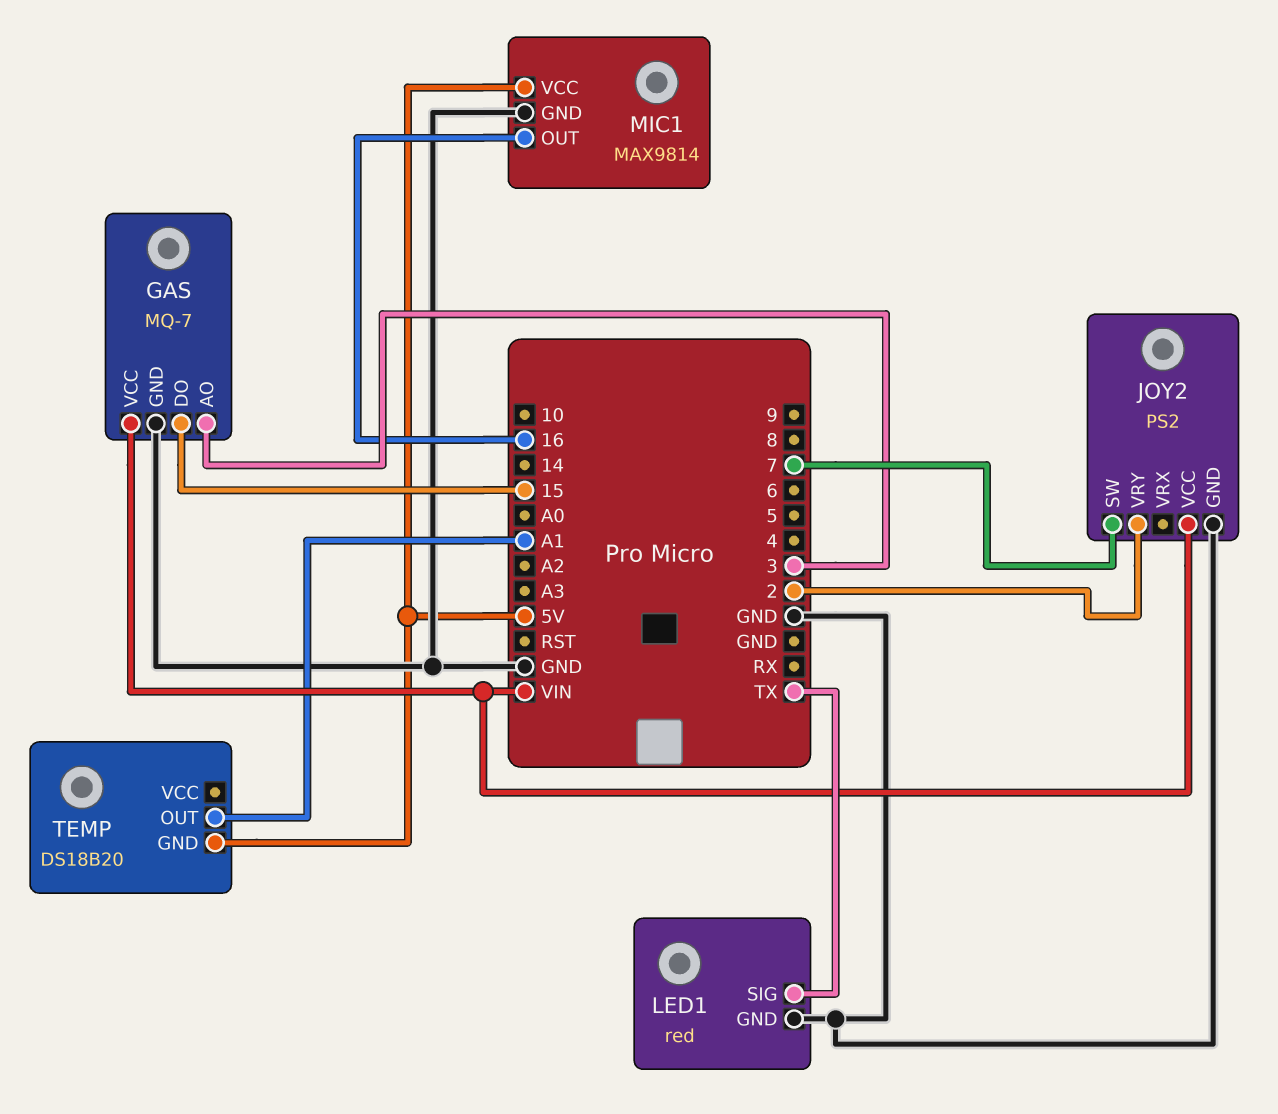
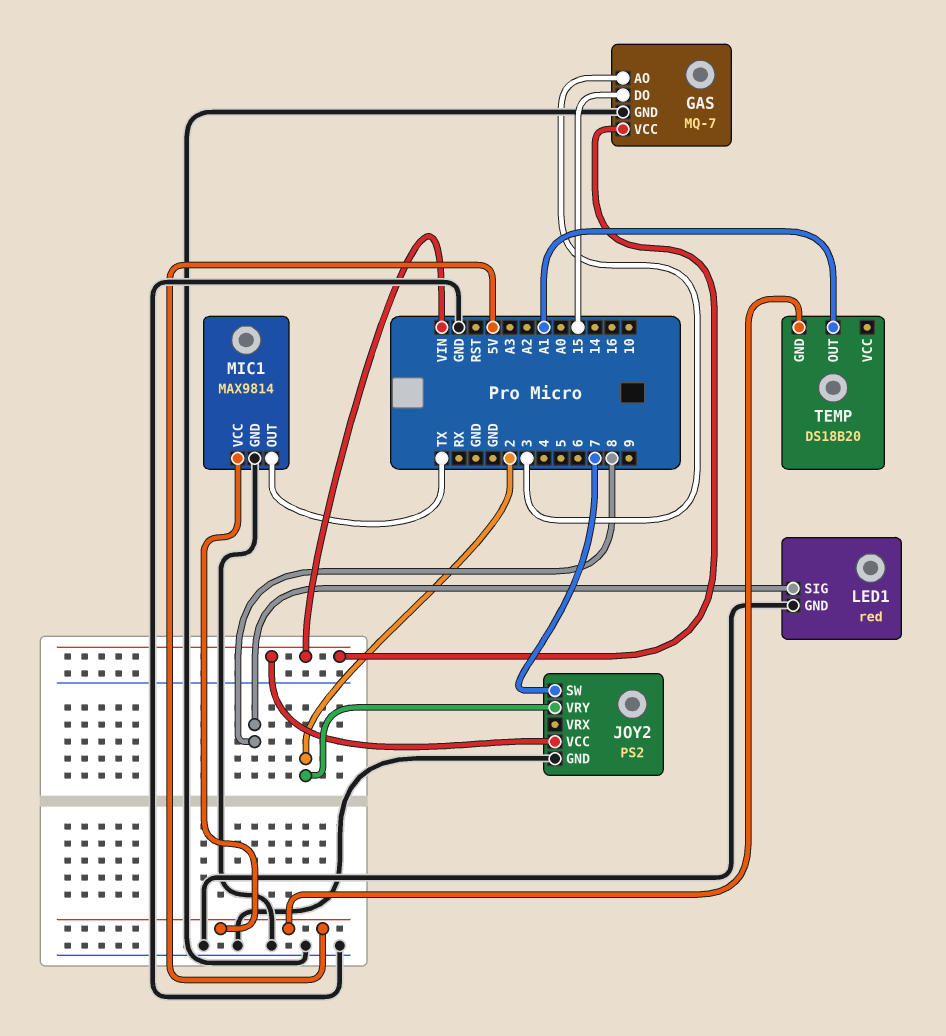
LED1 pin SIG: TX -> 8
MIC1 pin OUT: 16 -> TX

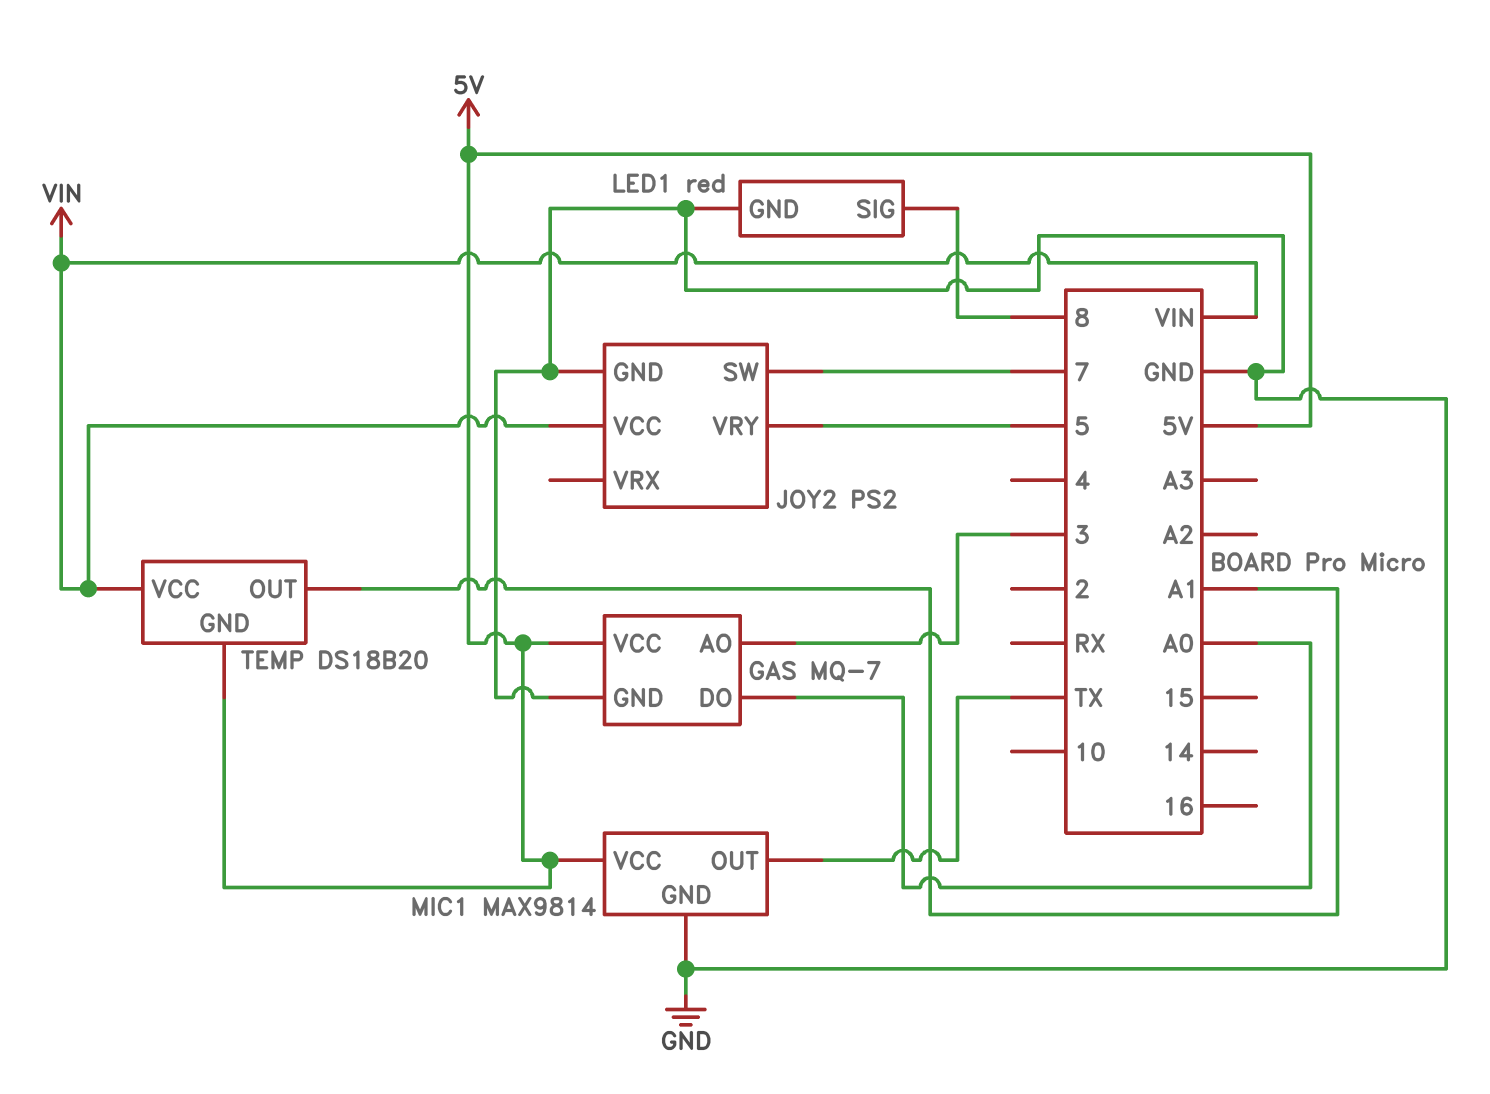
GAS pin DO: 15 -> A0
GAS pin VCC: VIN -> 5V
JOY2 pin VRY: 2 -> 5
TEMP pin VCC: none -> VIN

